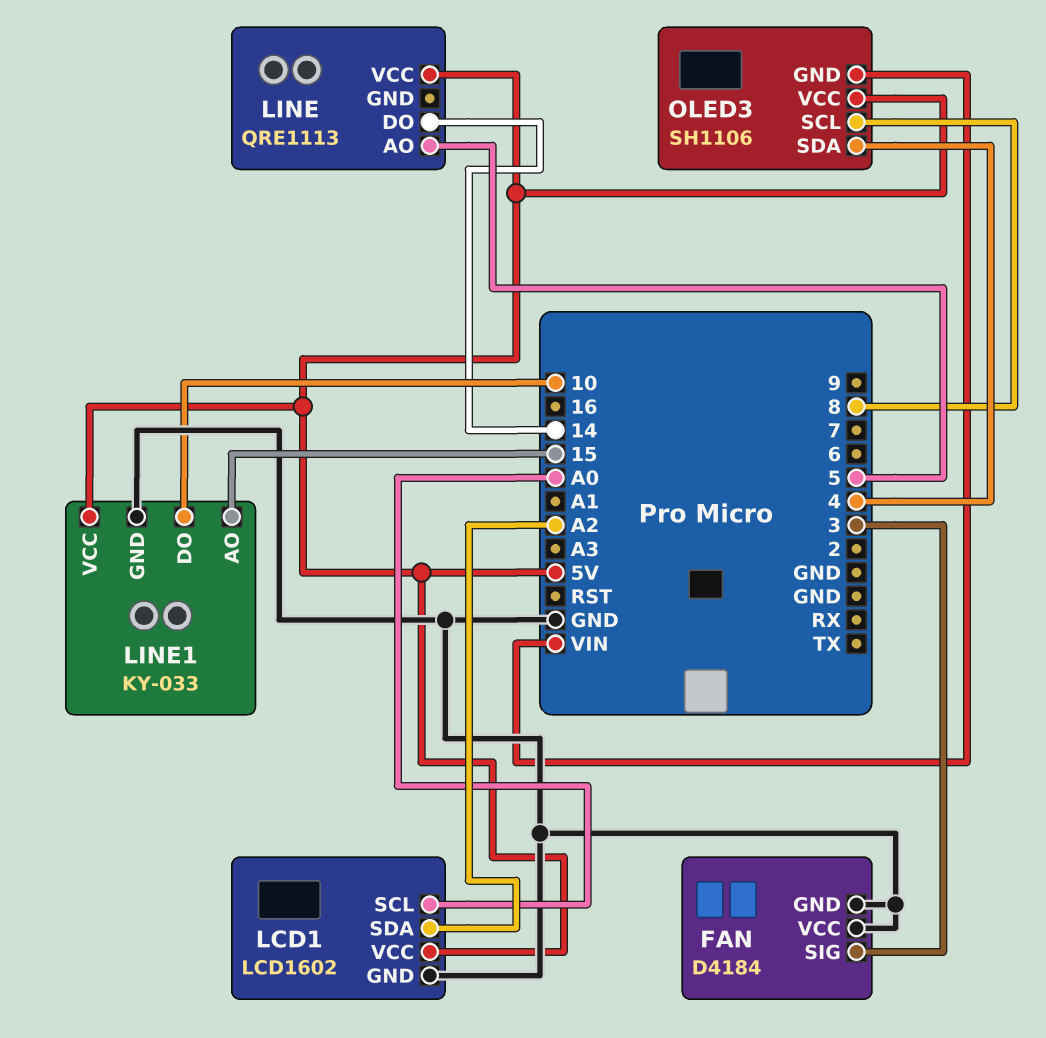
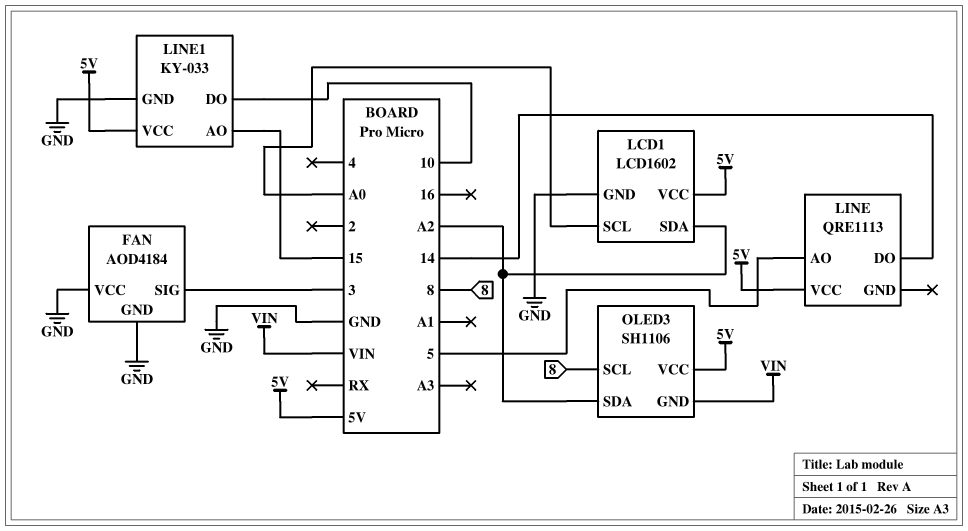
FAN: D4184 -> AOD4184
OLED3 pin SDA: 4 -> A2

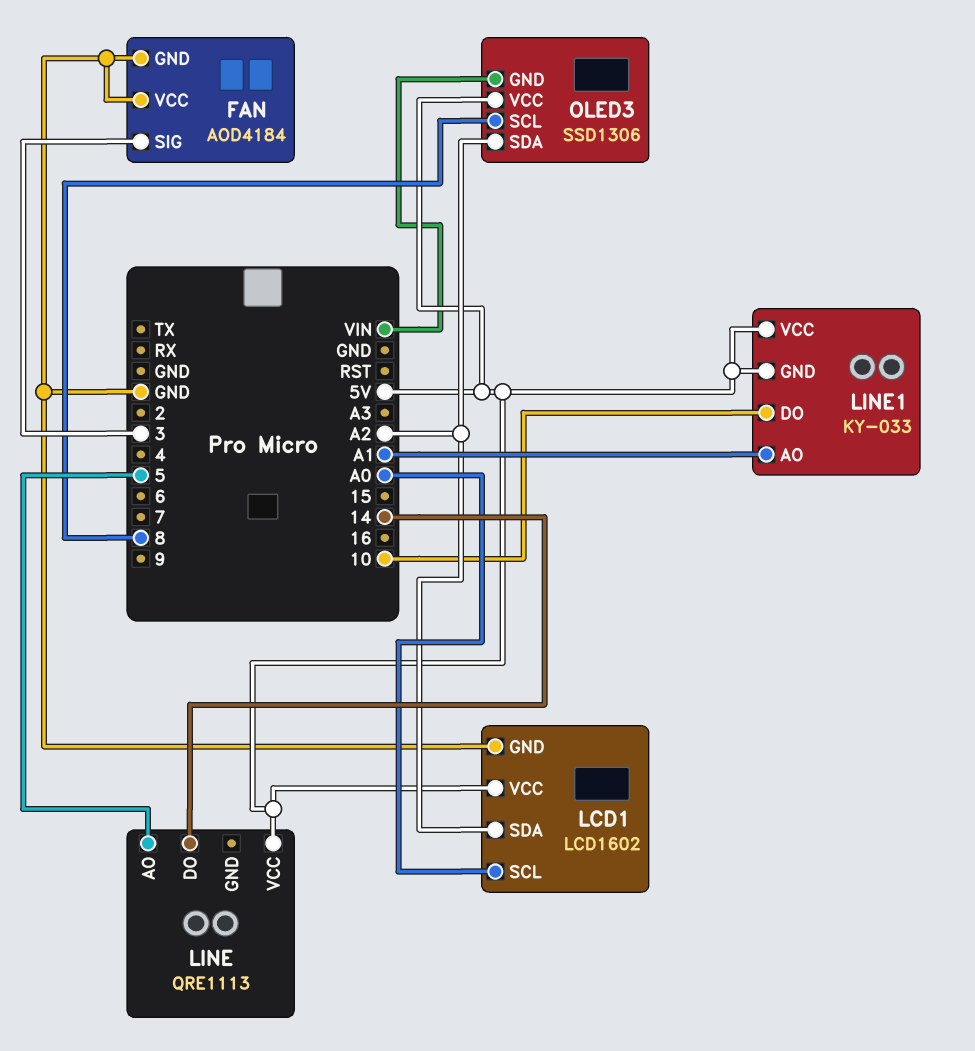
LINE1 pin AO: 15 -> A1
LINE1 pin GND: GND -> 5V
OLED3: SH1106 -> SSD1306

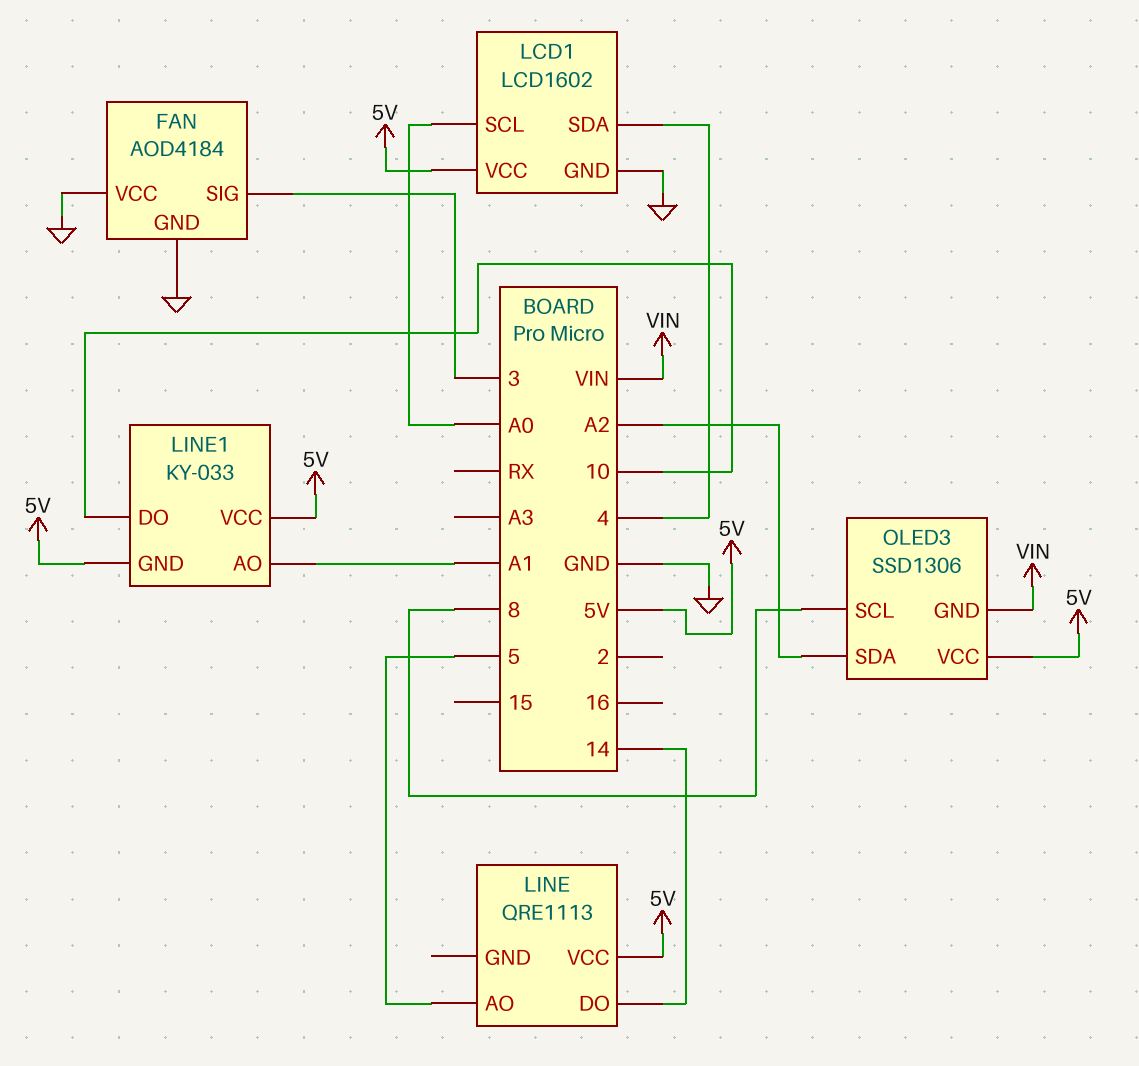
LCD1 pin SDA: A2 -> 4

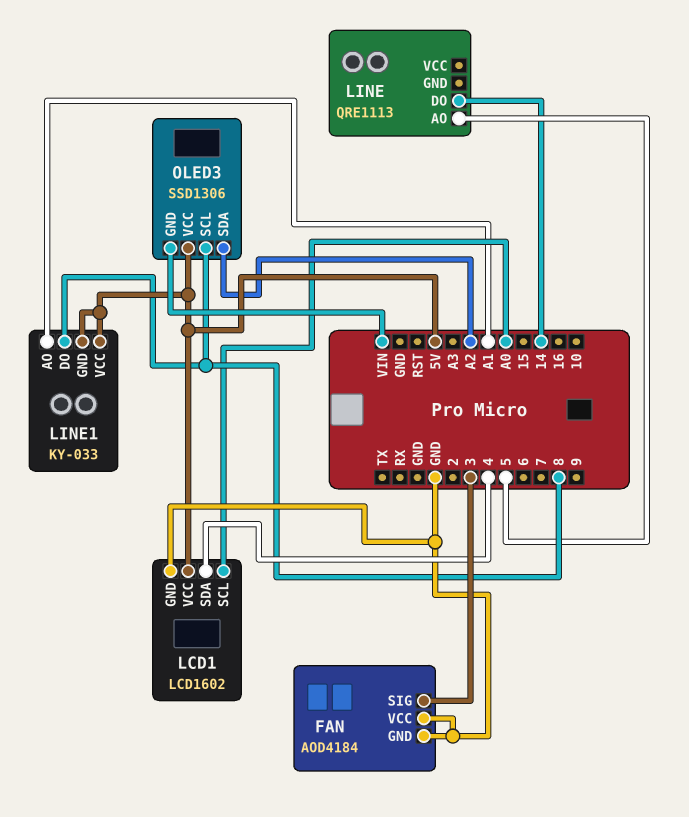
LINE pin VCC: 5V -> none
LINE1 pin DO: 10 -> 8

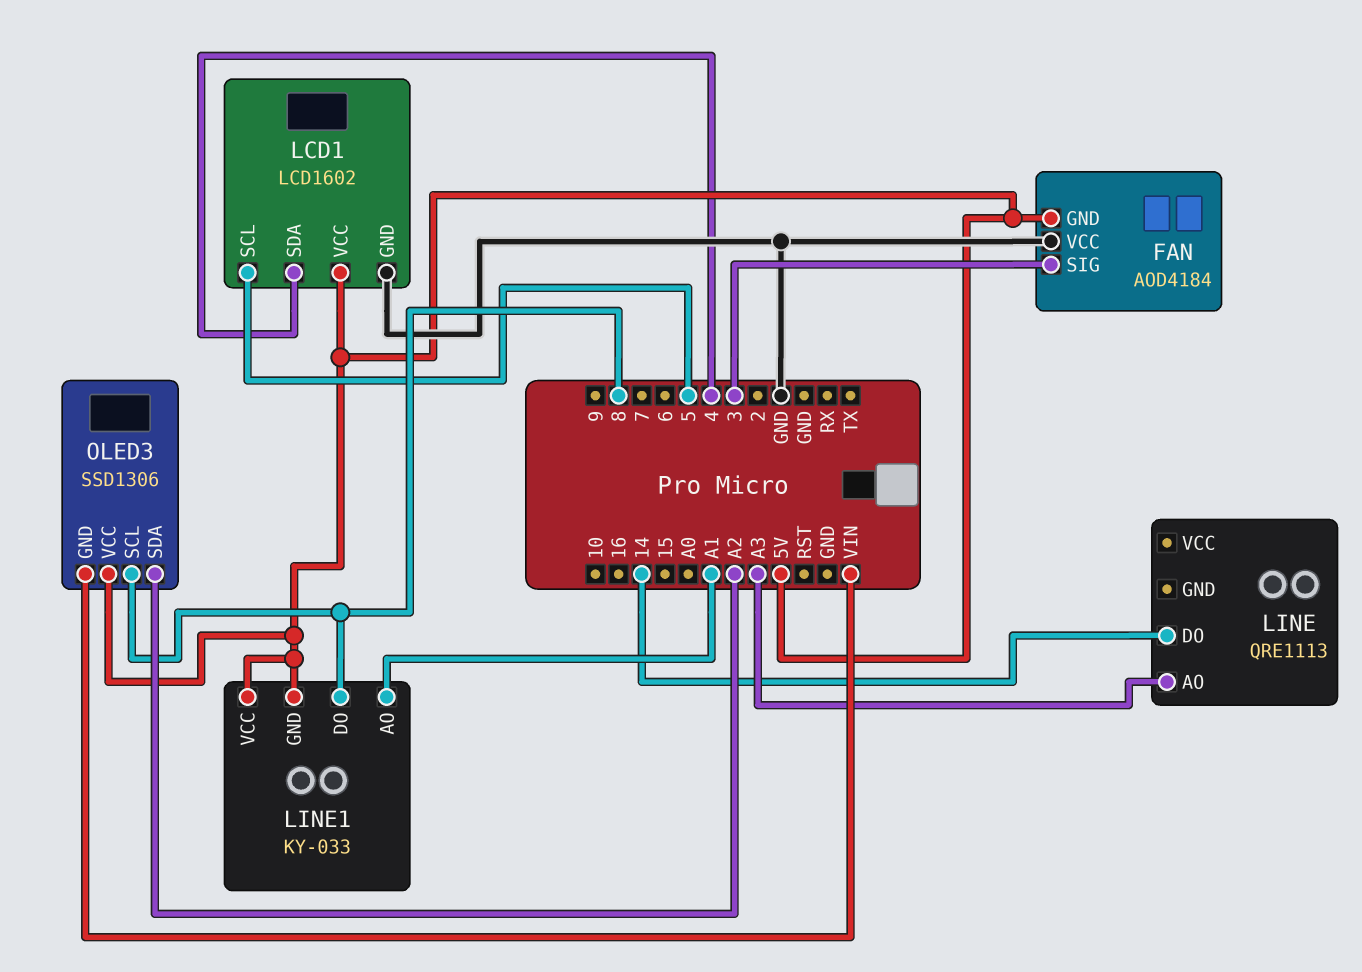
FAN pin GND: GND -> 5V
LCD1 pin SCL: A0 -> 5
LINE pin AO: 5 -> A3

